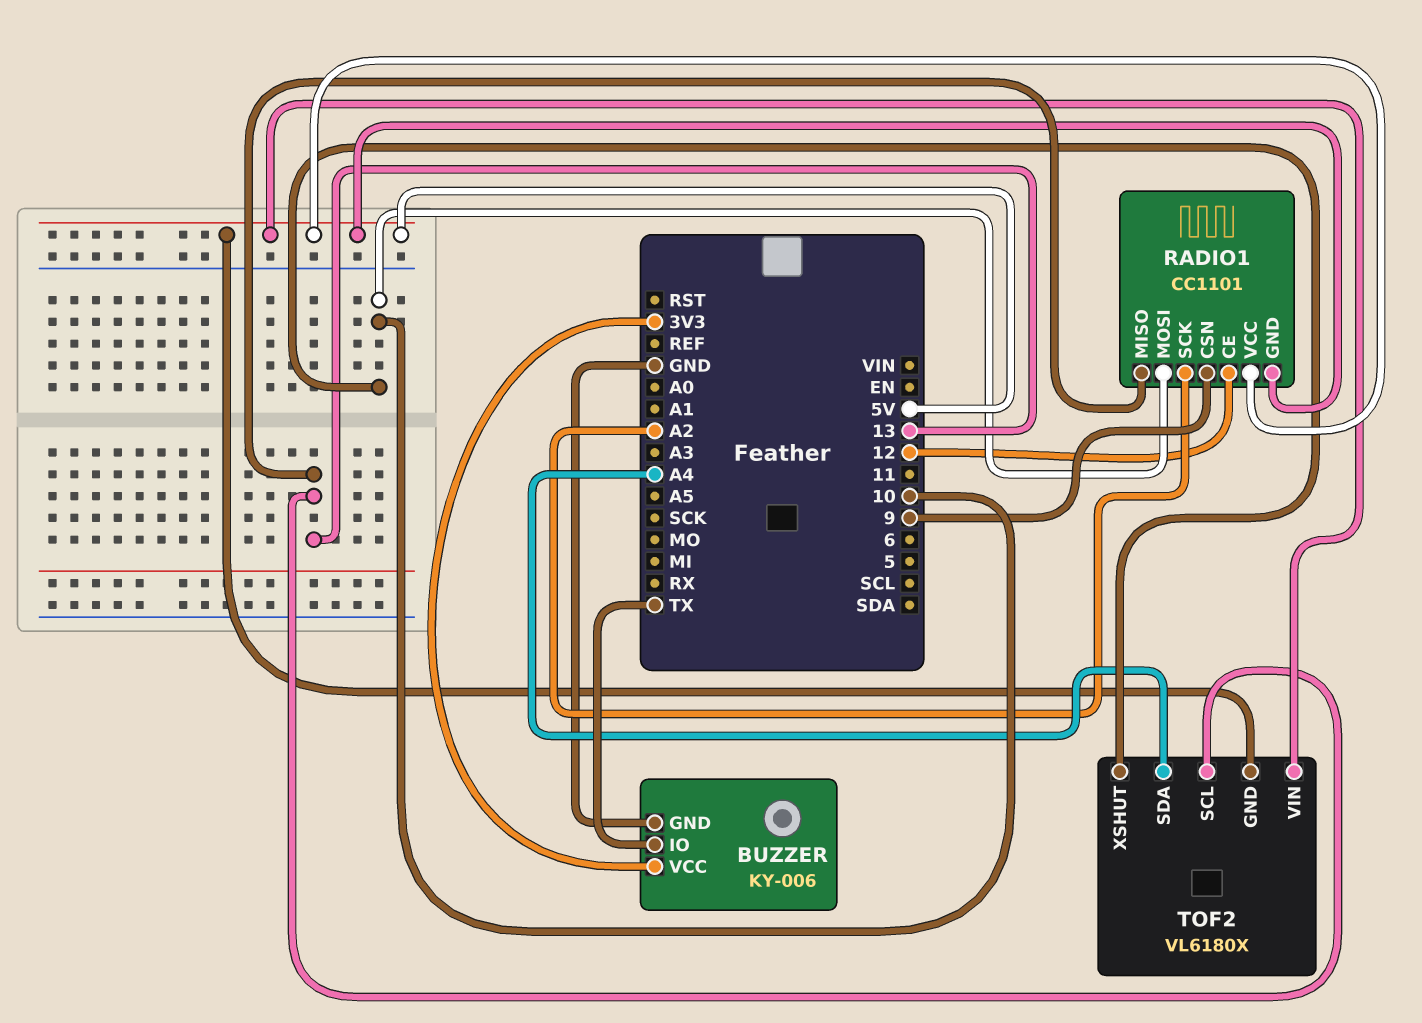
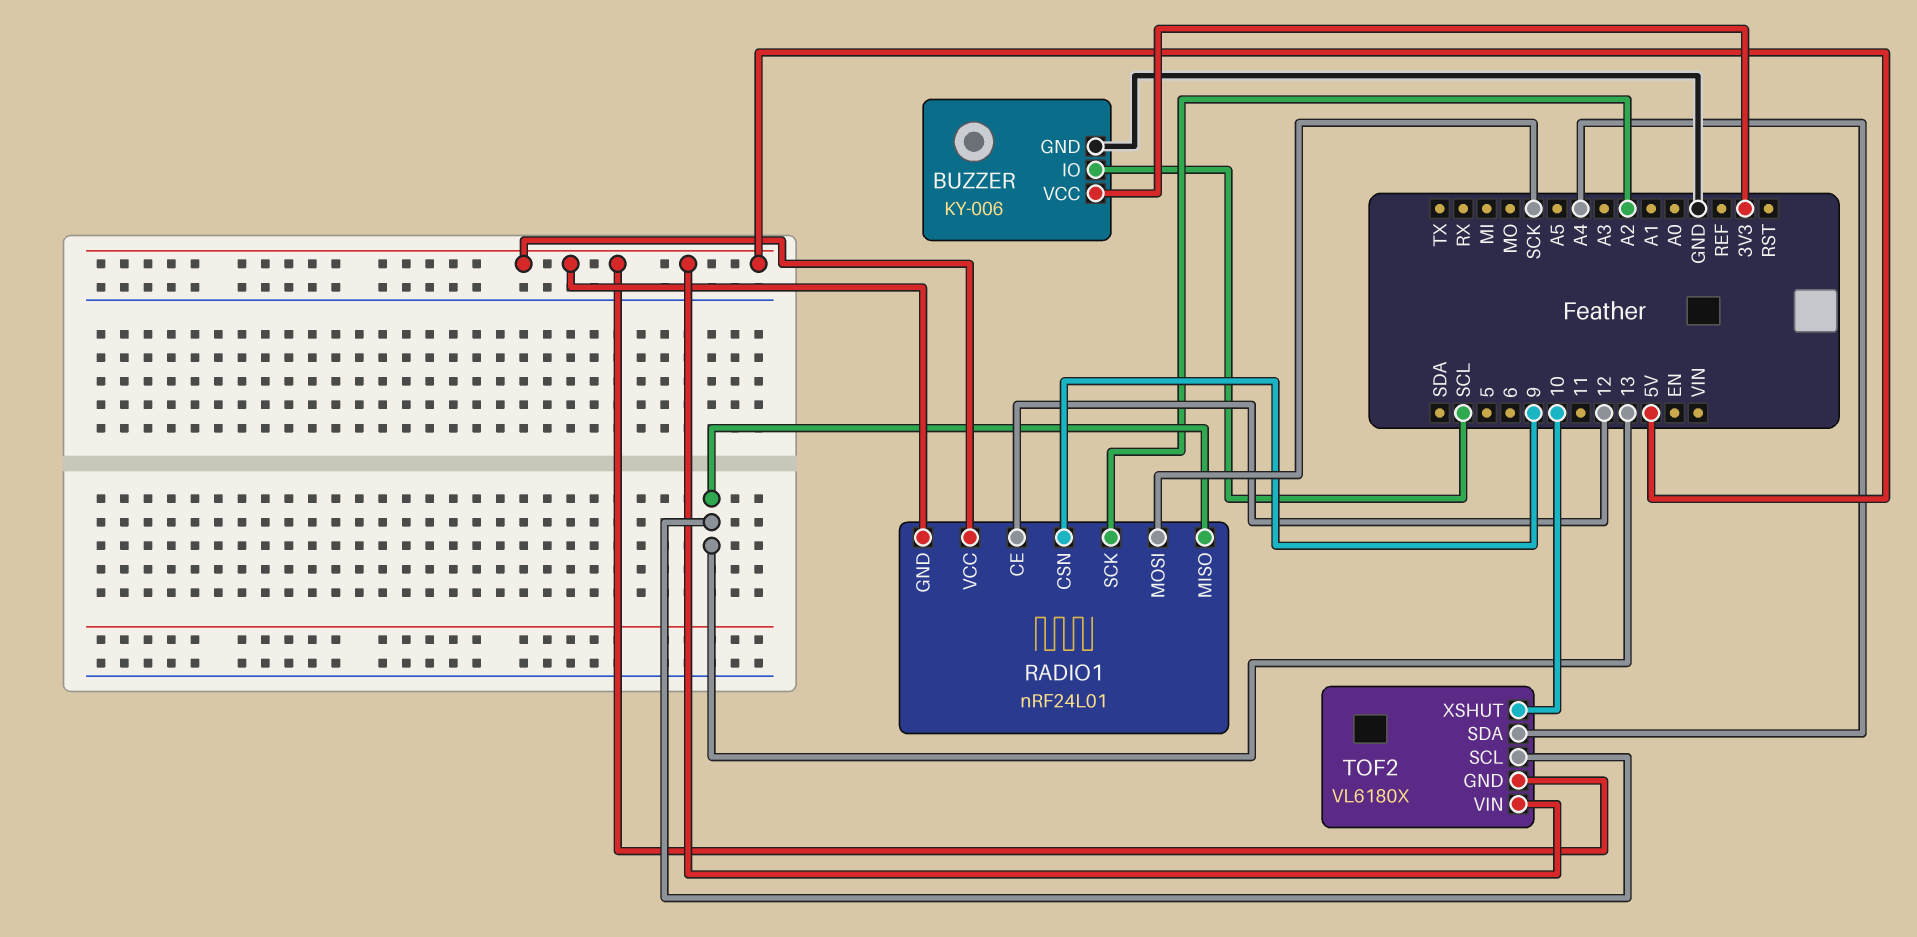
BUZZER pin IO: TX -> SCL
RADIO1: CC1101 -> nRF24L01
RADIO1 pin MOSI: 10 -> SCK

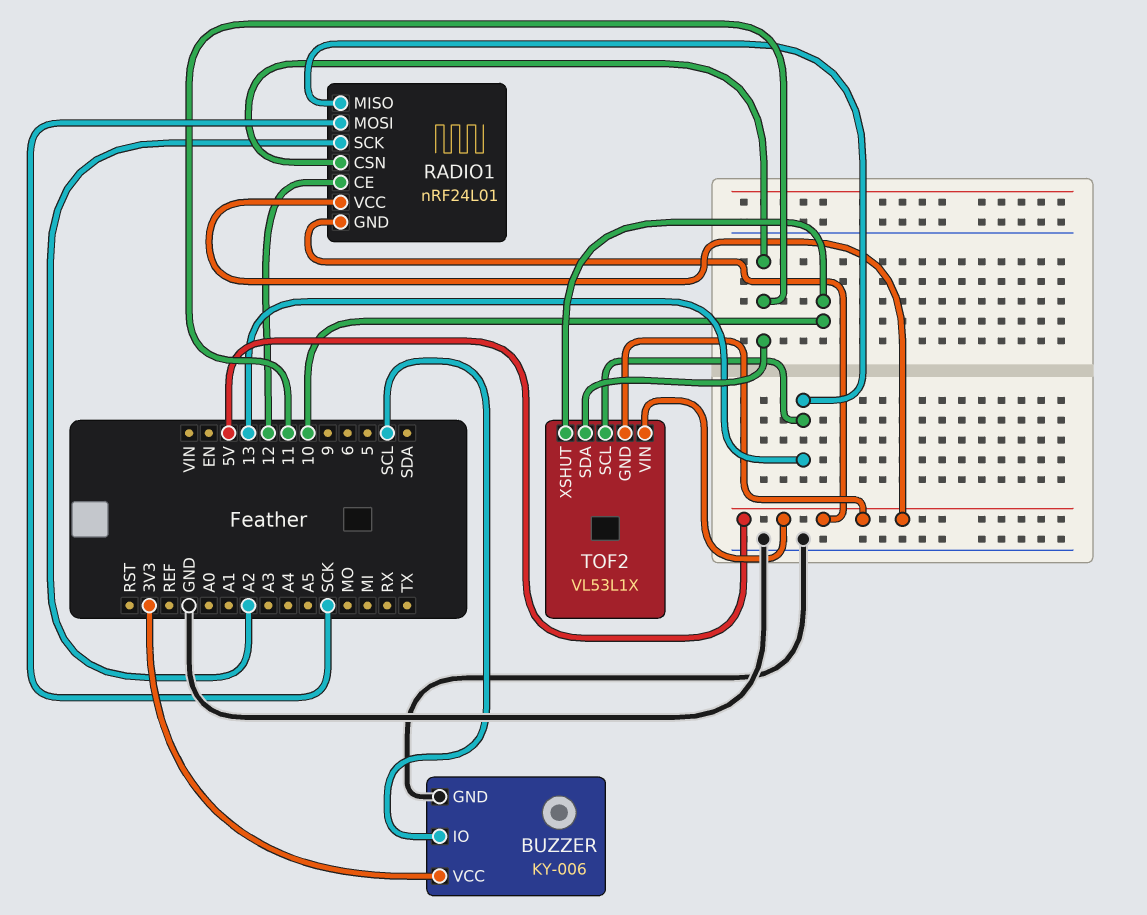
RADIO1 pin CSN: 9 -> 11
TOF2: VL6180X -> VL53L1X
TOF2 pin SDA: A4 -> 11

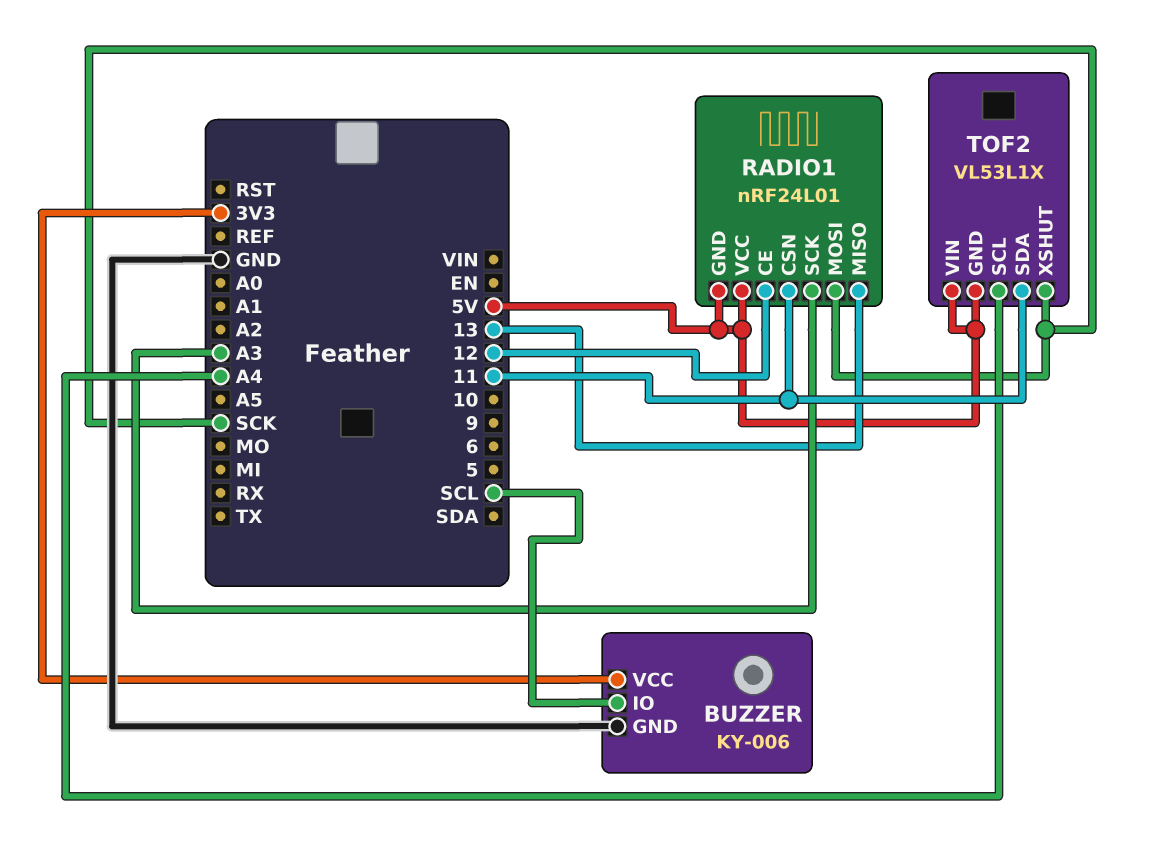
RADIO1 pin SCK: A2 -> A3
TOF2 pin SCL: 13 -> A4
TOF2 pin XSHUT: 10 -> SCK

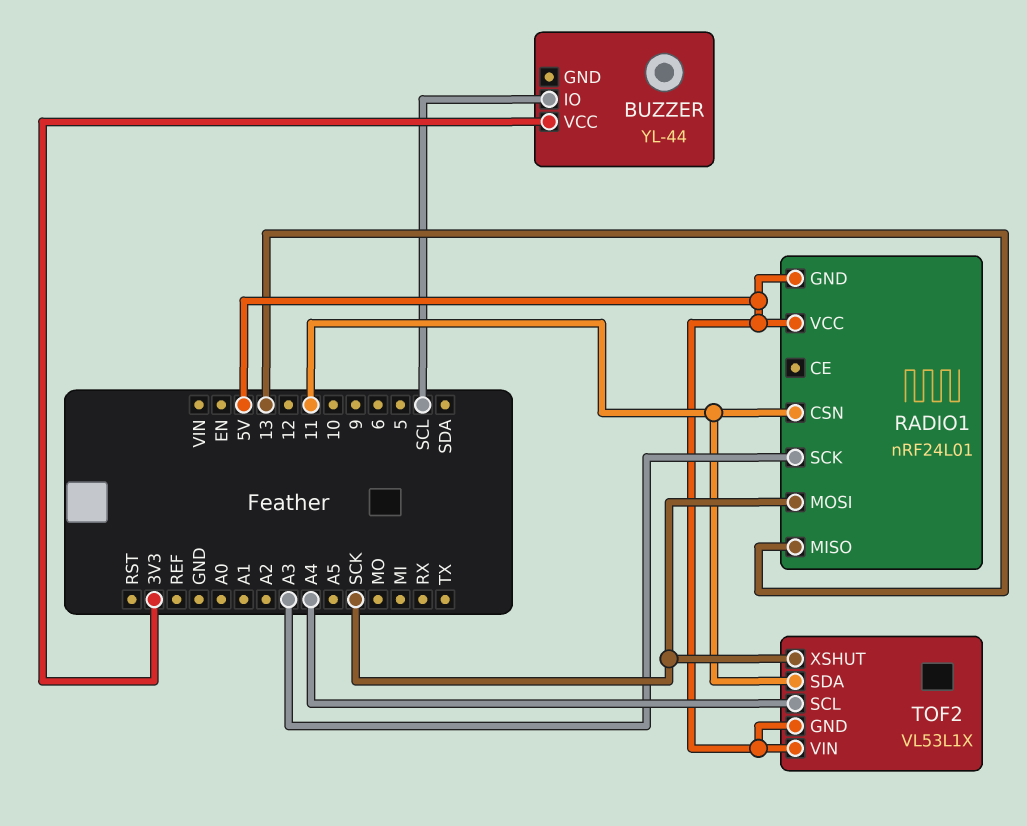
BUZZER: KY-006 -> YL-44
BUZZER pin GND: GND -> none
RADIO1 pin CE: 12 -> none

